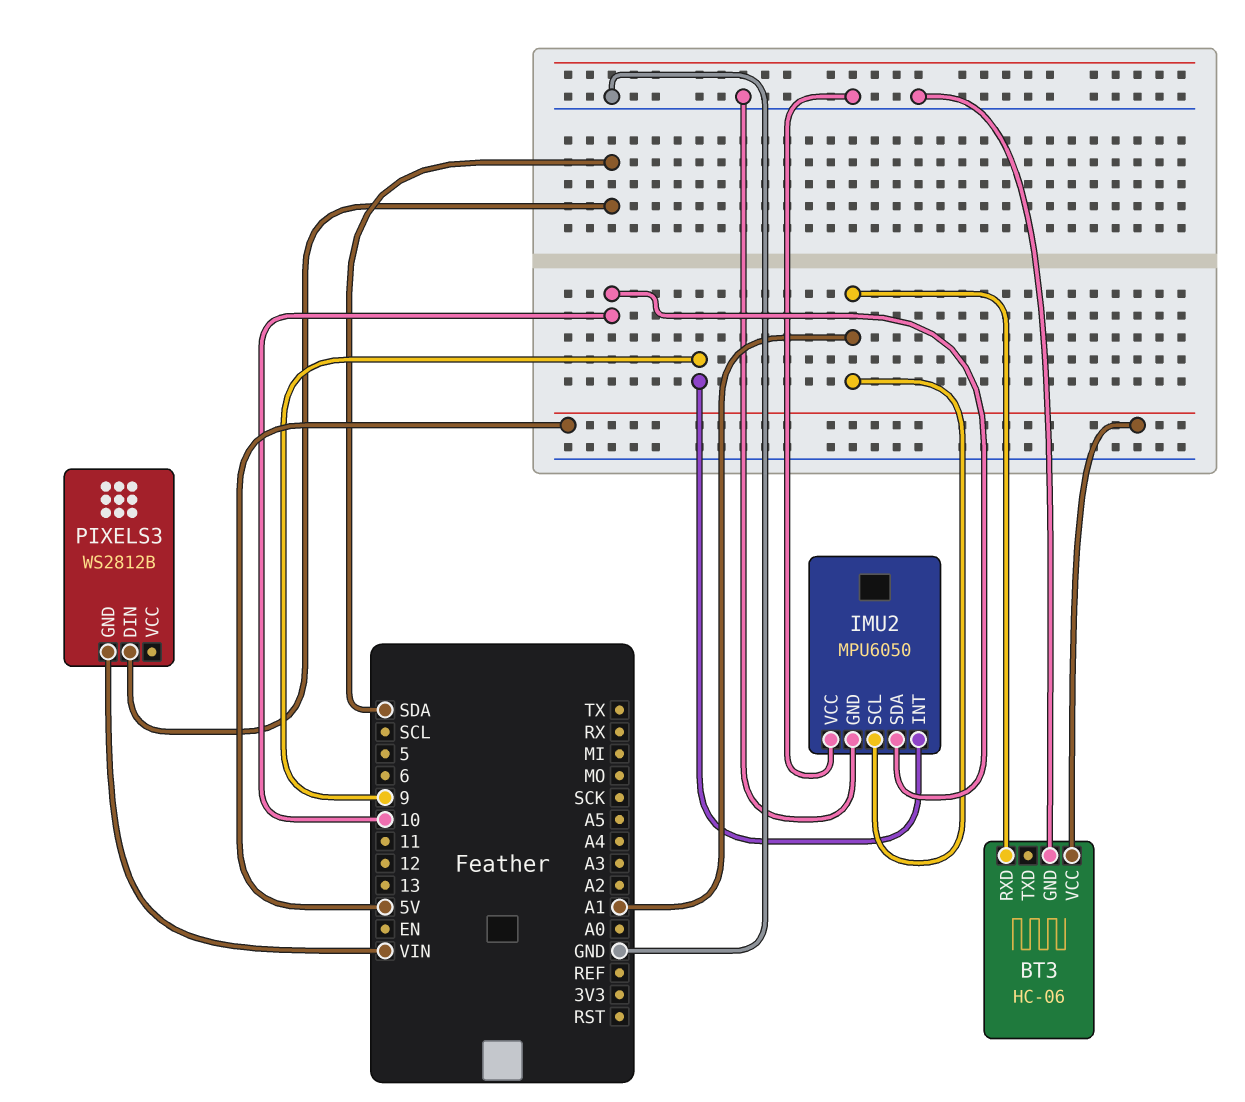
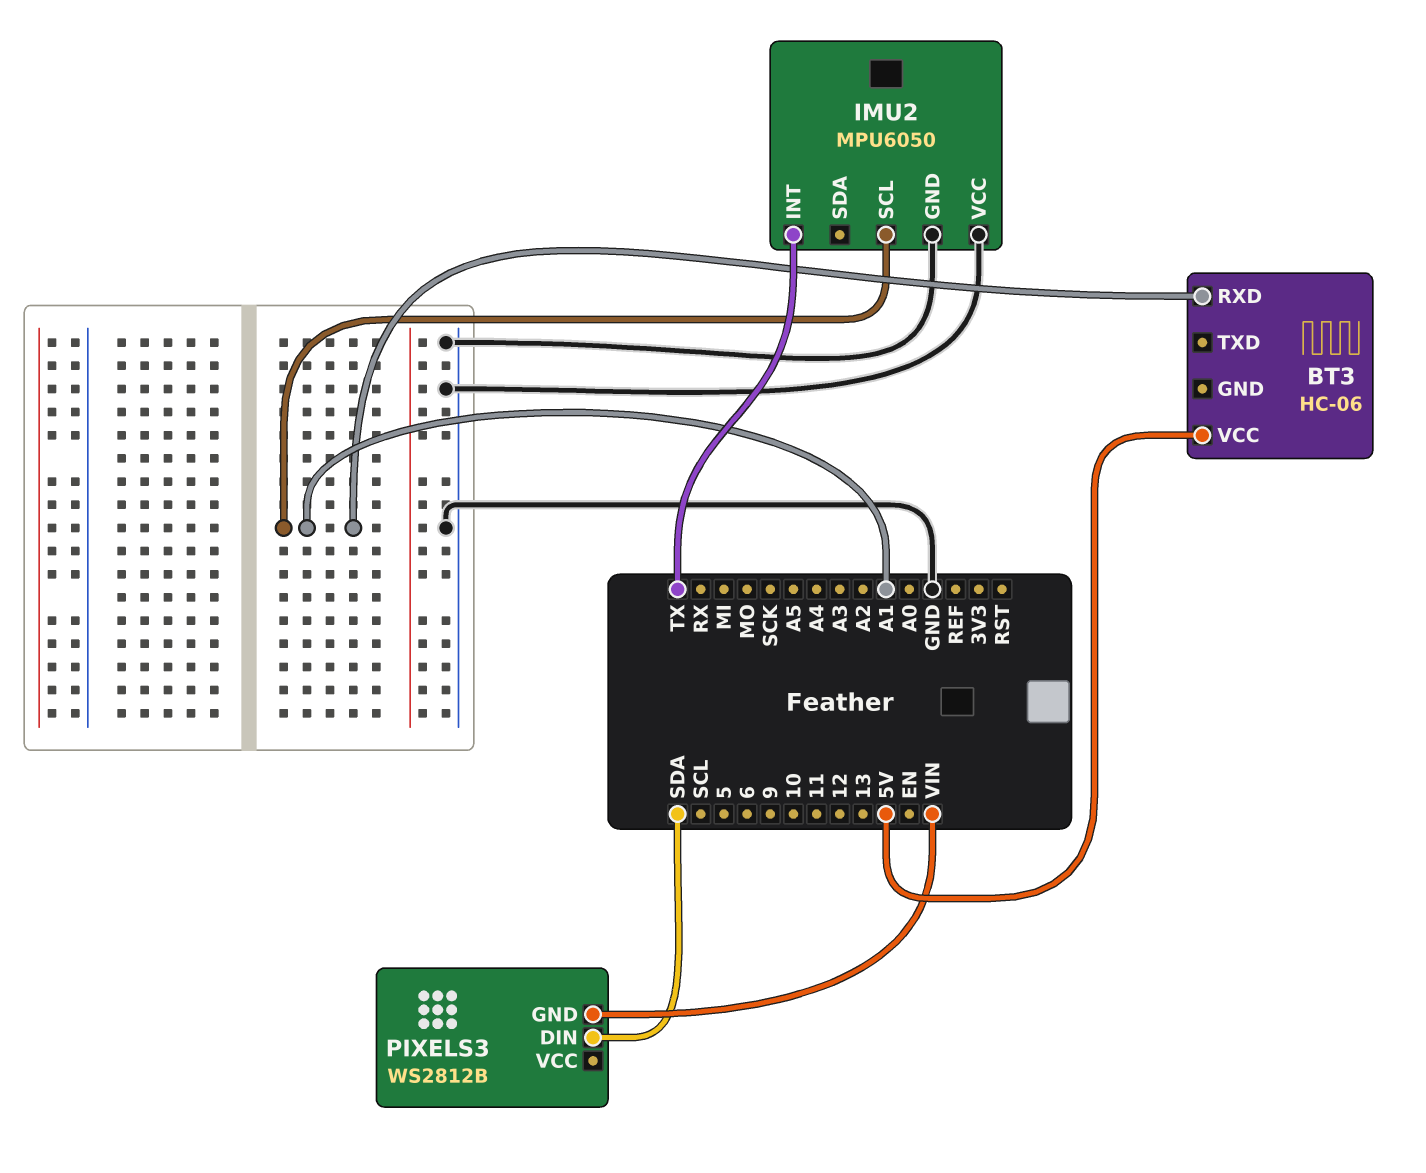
BT3 pin GND: GND -> none
IMU2 pin INT: 9 -> TX
IMU2 pin SDA: 10 -> none

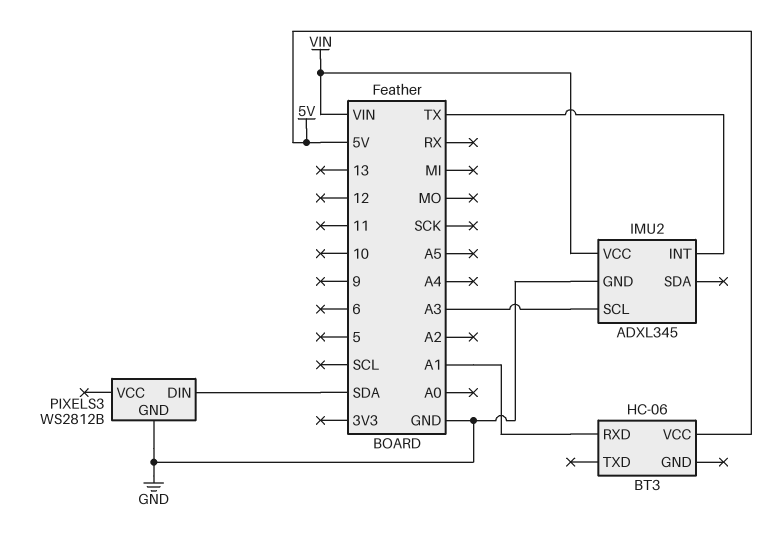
IMU2: MPU6050 -> ADXL345
IMU2 pin SCL: A1 -> A3
IMU2 pin VCC: GND -> VIN
PIXELS3 pin GND: VIN -> GND

